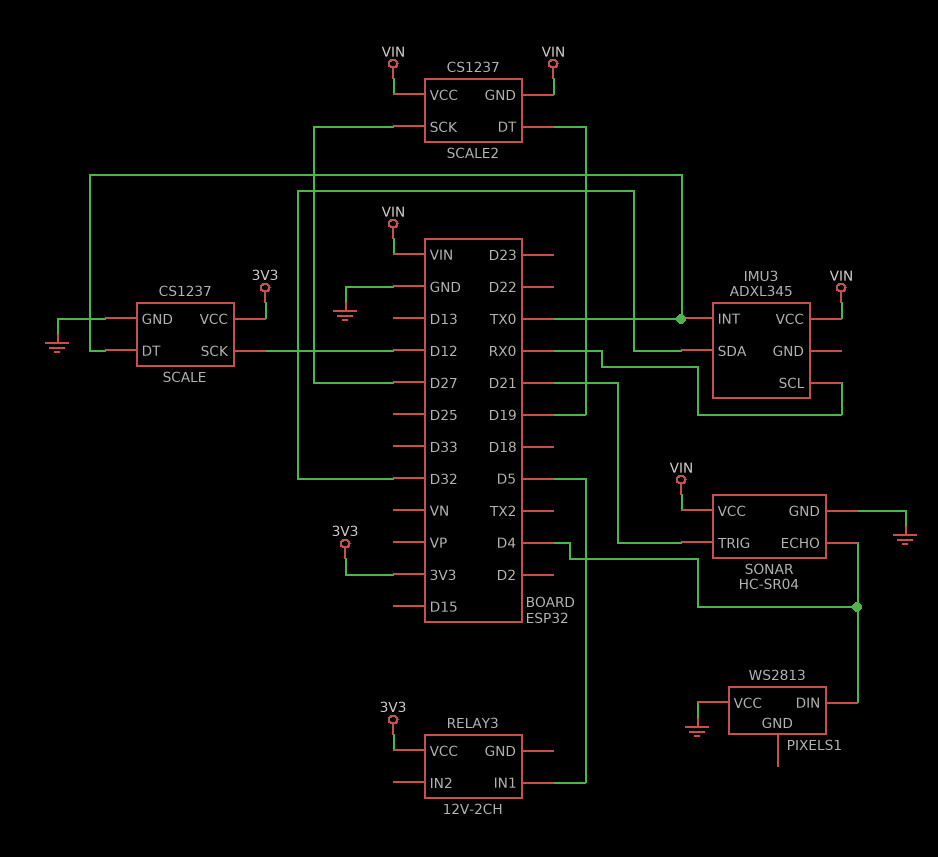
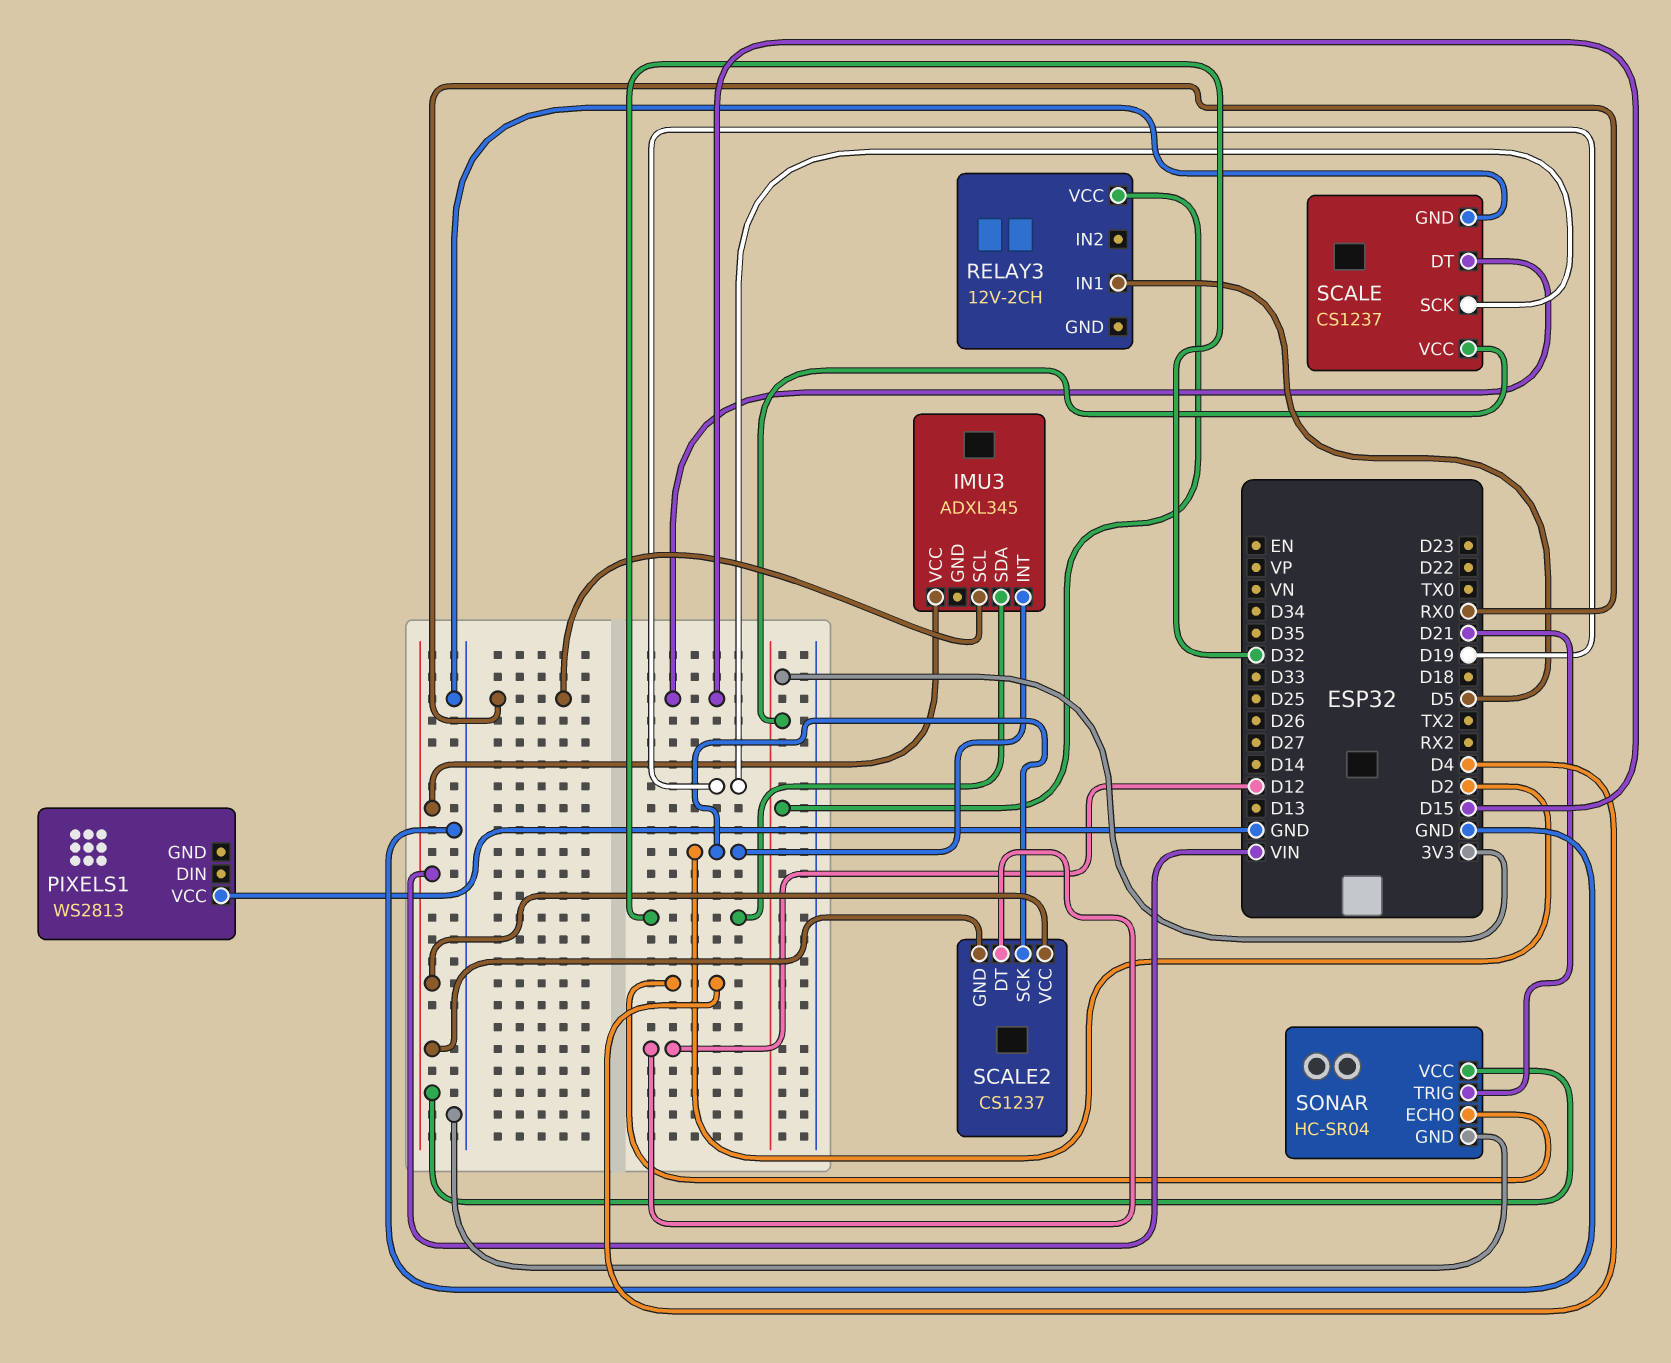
IMU3 pin INT: TX0 -> D2
PIXELS1 pin DIN: D4 -> none
SCALE pin DT: TX0 -> D15
SCALE pin SCK: D12 -> D19
SCALE2 pin DT: D19 -> D12
SCALE2 pin SCK: D27 -> D2

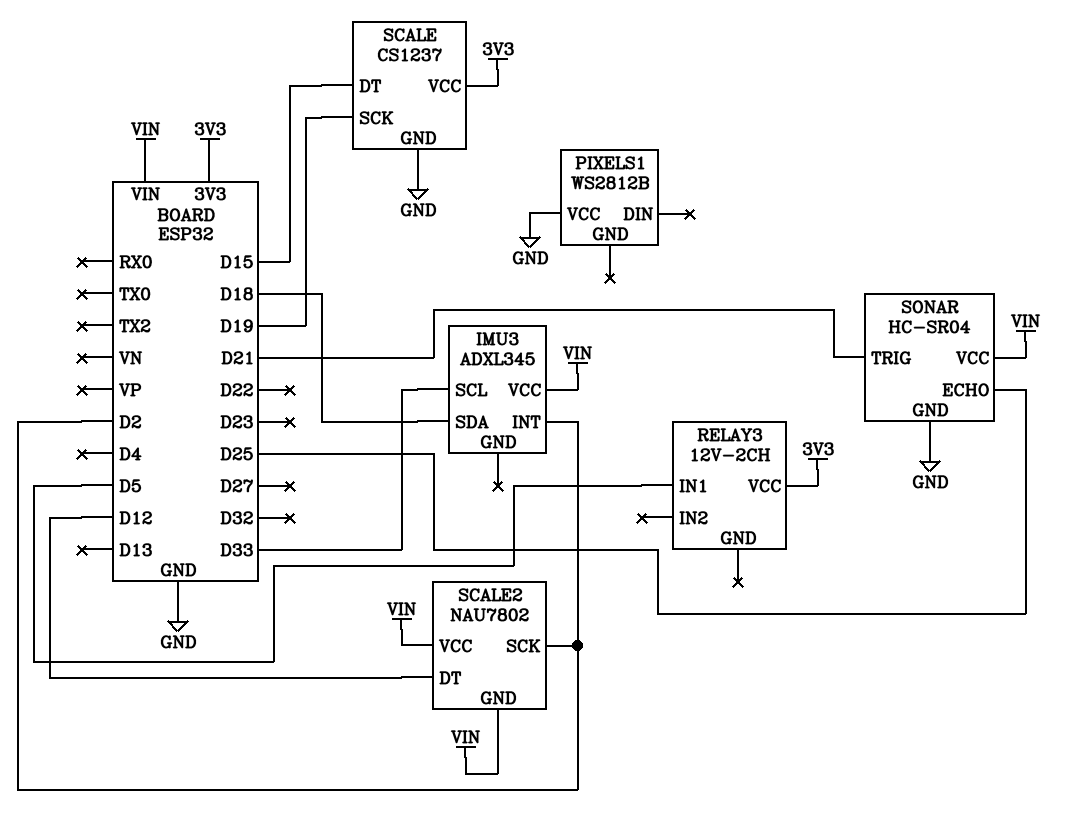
IMU3 pin SCL: RX0 -> D33
IMU3 pin SDA: D32 -> D18
PIXELS1: WS2813 -> WS2812B
SCALE2: CS1237 -> NAU7802
SONAR pin ECHO: D4 -> D25

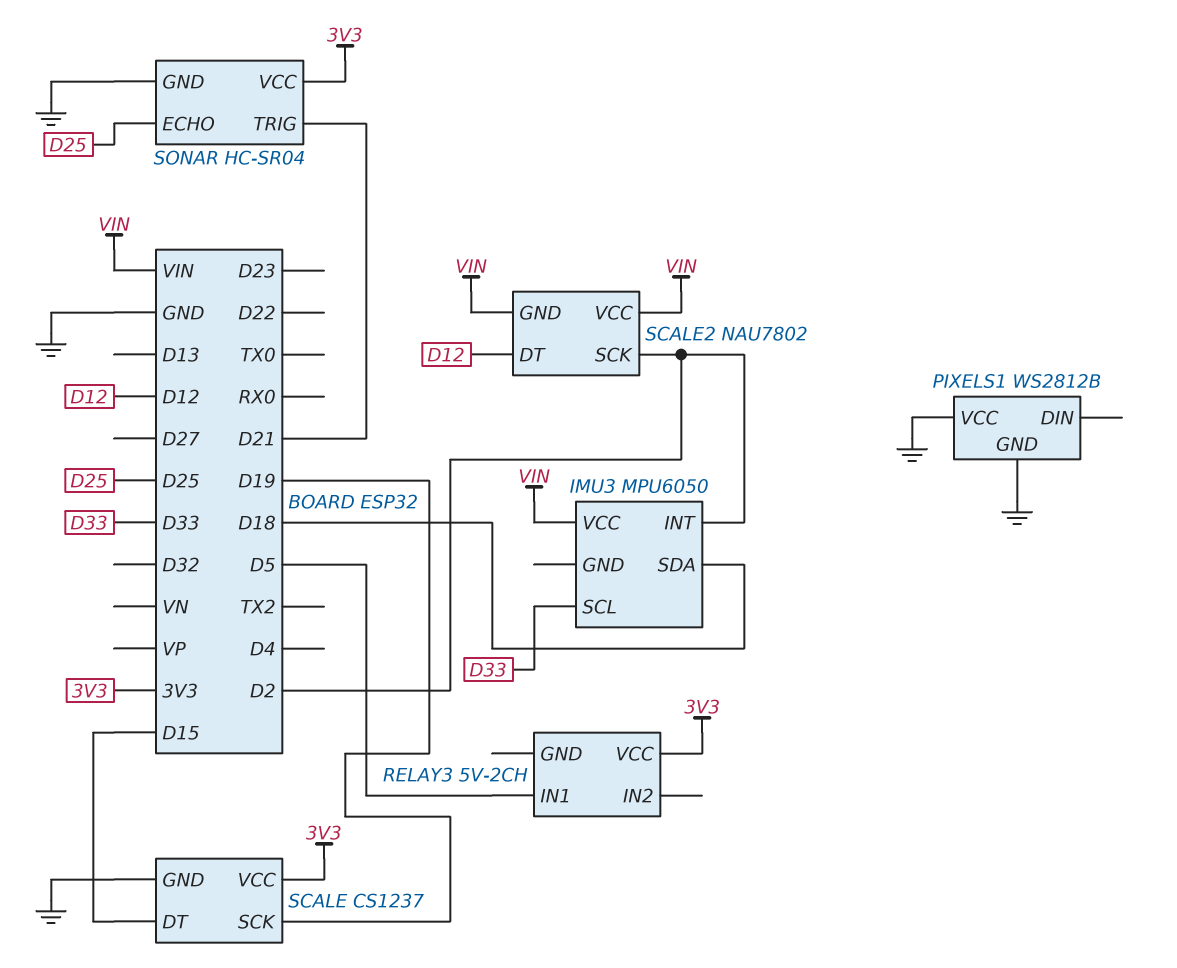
IMU3: ADXL345 -> MPU6050
PIXELS1 pin GND: none -> GND
RELAY3: 12V-2CH -> 5V-2CH
SONAR pin VCC: VIN -> 3V3

